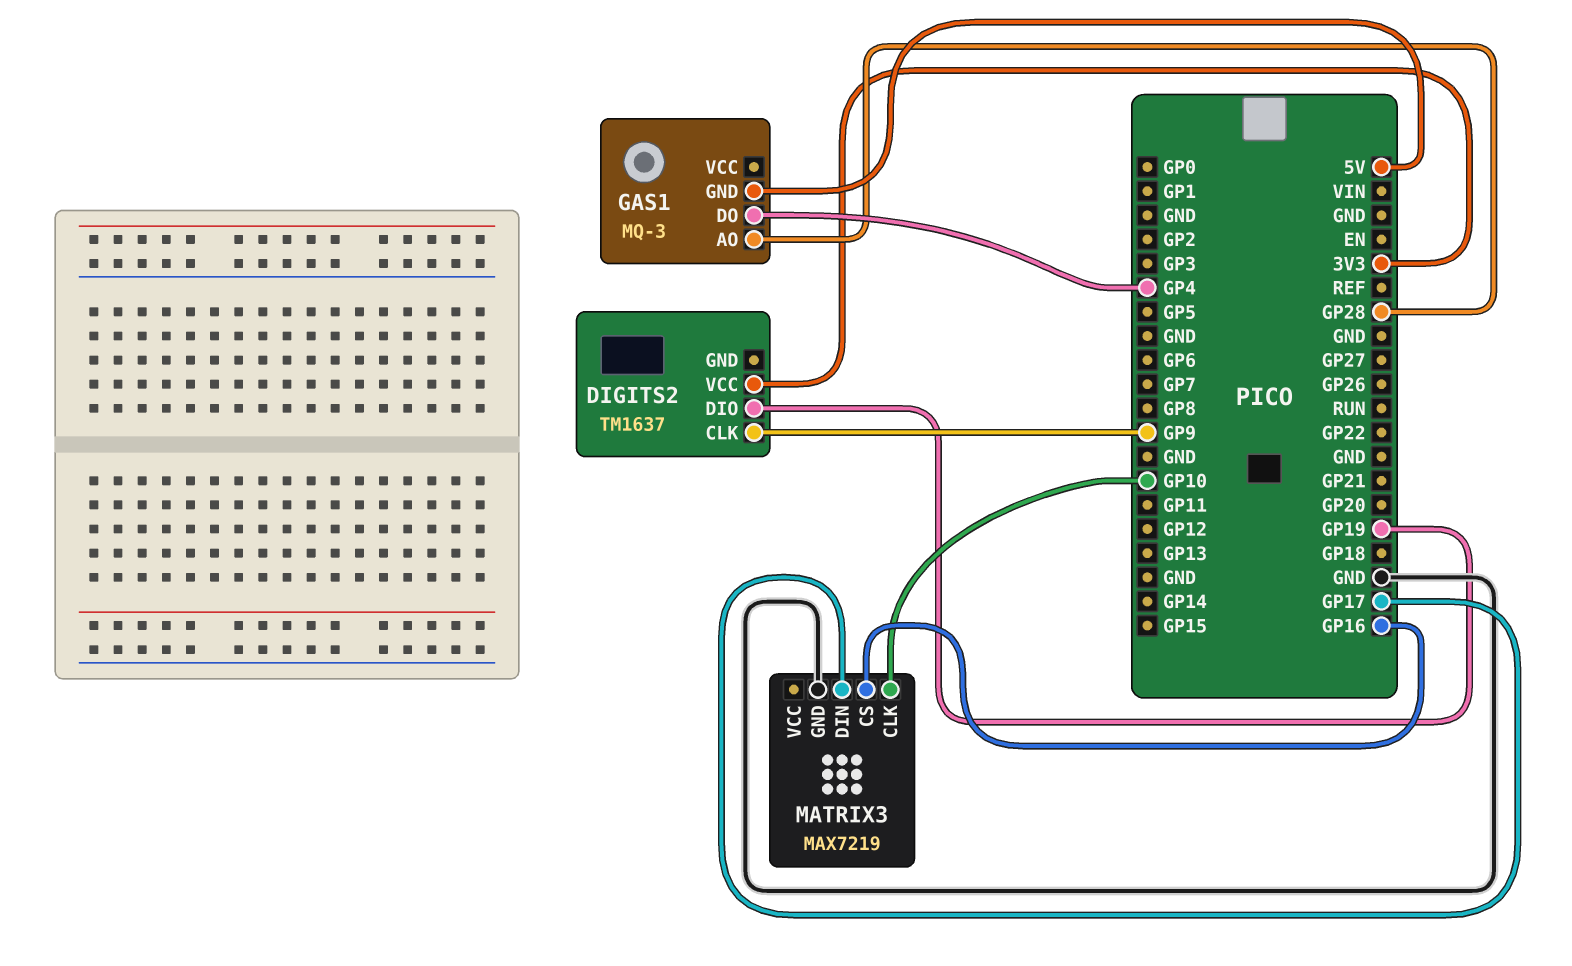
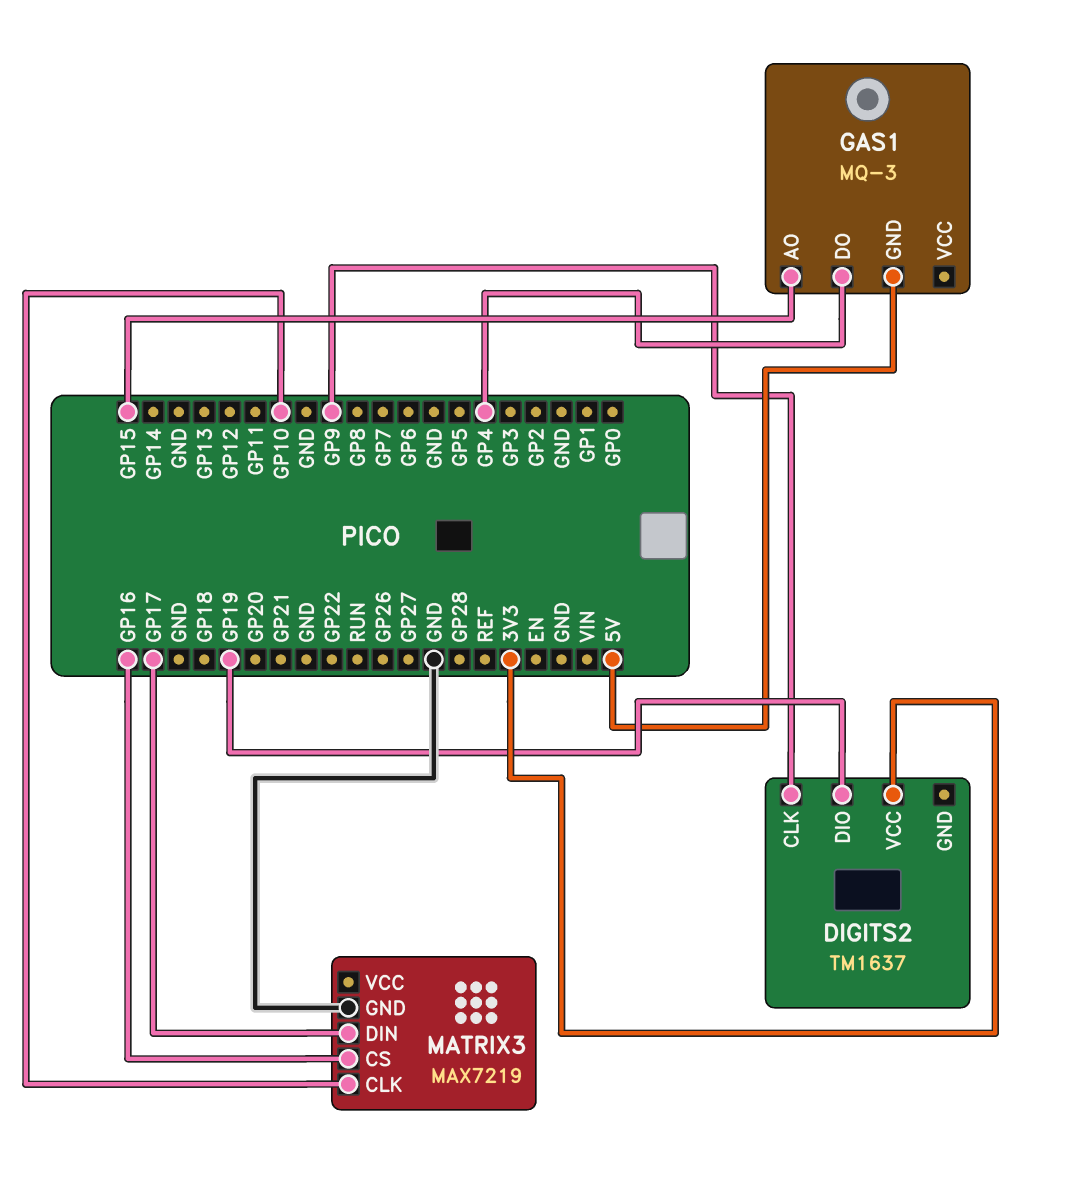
GAS1 pin AO: GP28 -> GP15

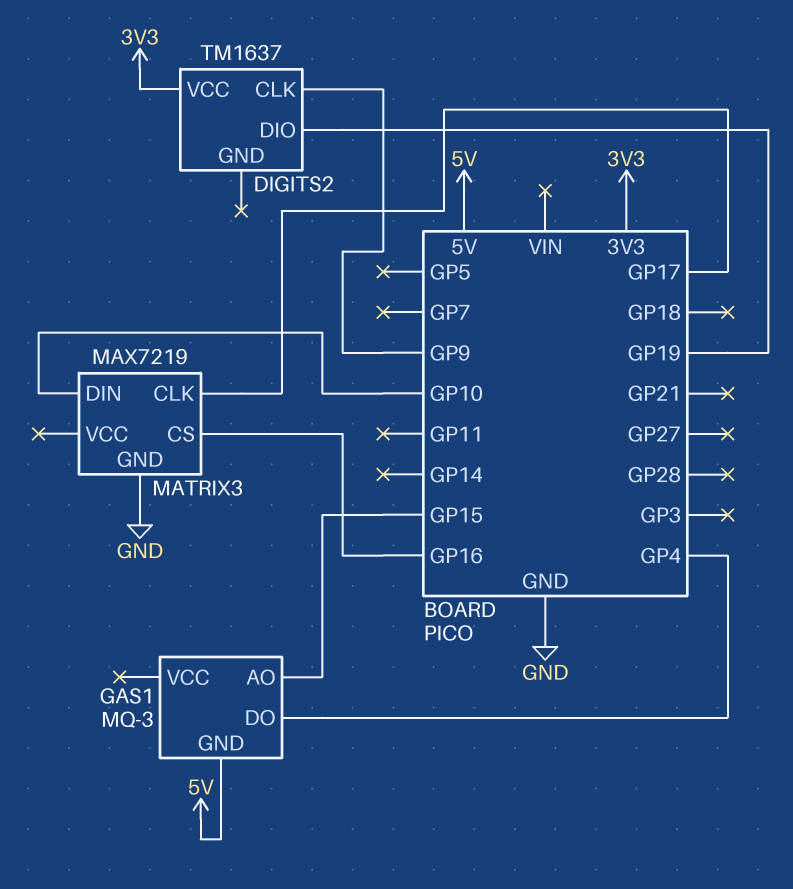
MATRIX3 pin CLK: GP10 -> GP17
MATRIX3 pin DIN: GP17 -> GP10

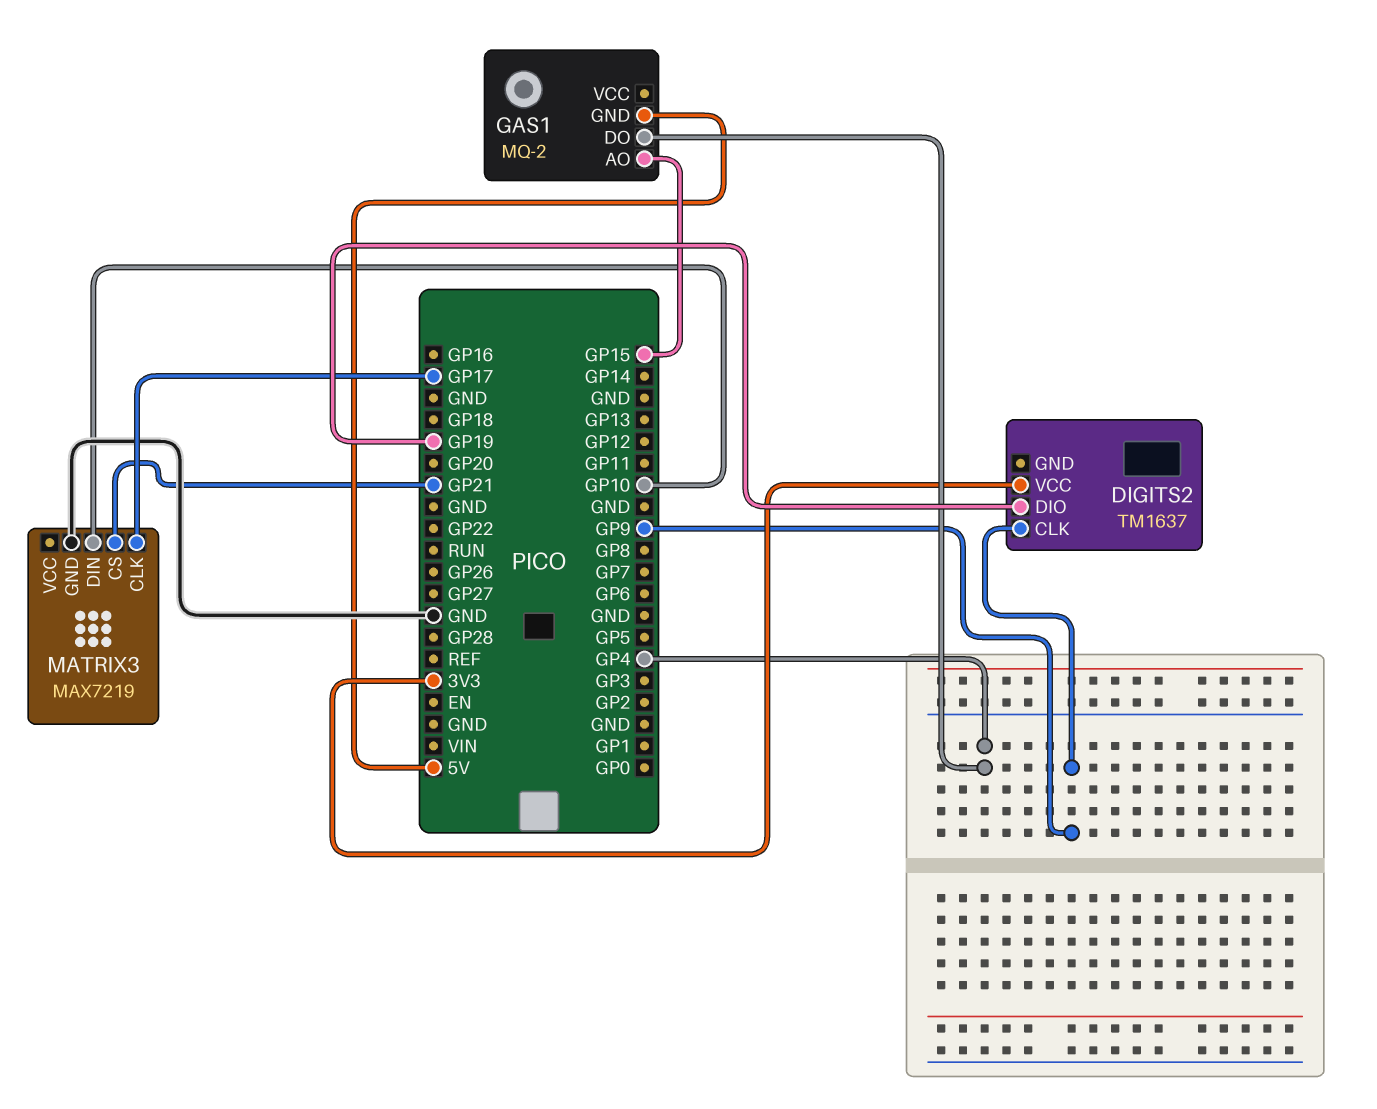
GAS1: MQ-3 -> MQ-2
MATRIX3 pin CS: GP16 -> GP21

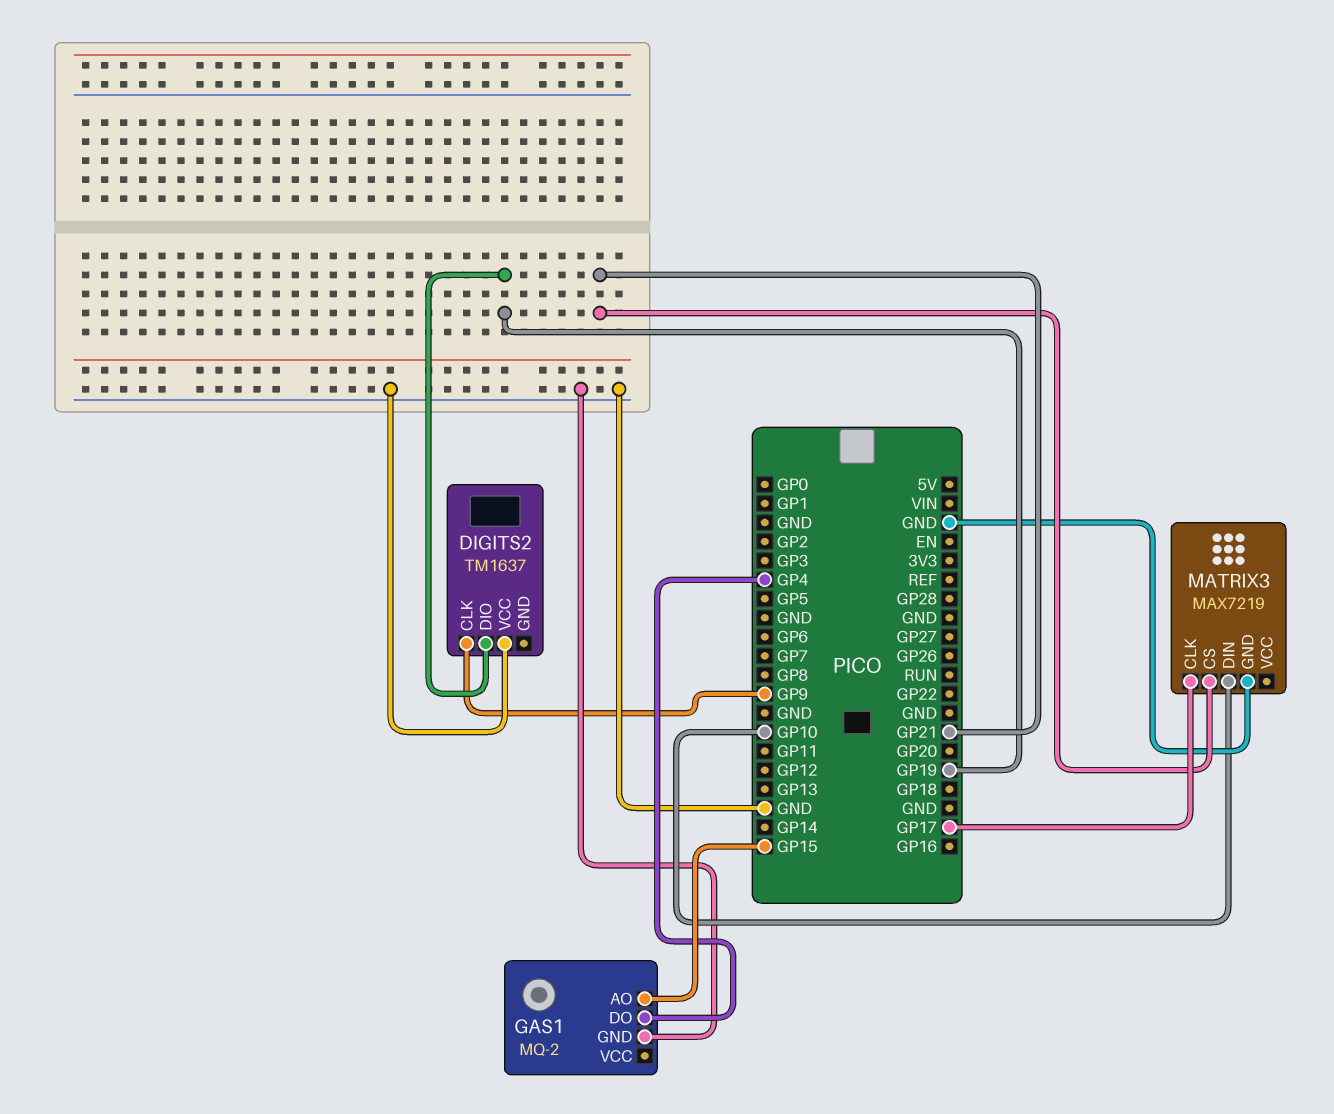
DIGITS2 pin VCC: 3V3 -> GND
GAS1 pin GND: 5V -> GND

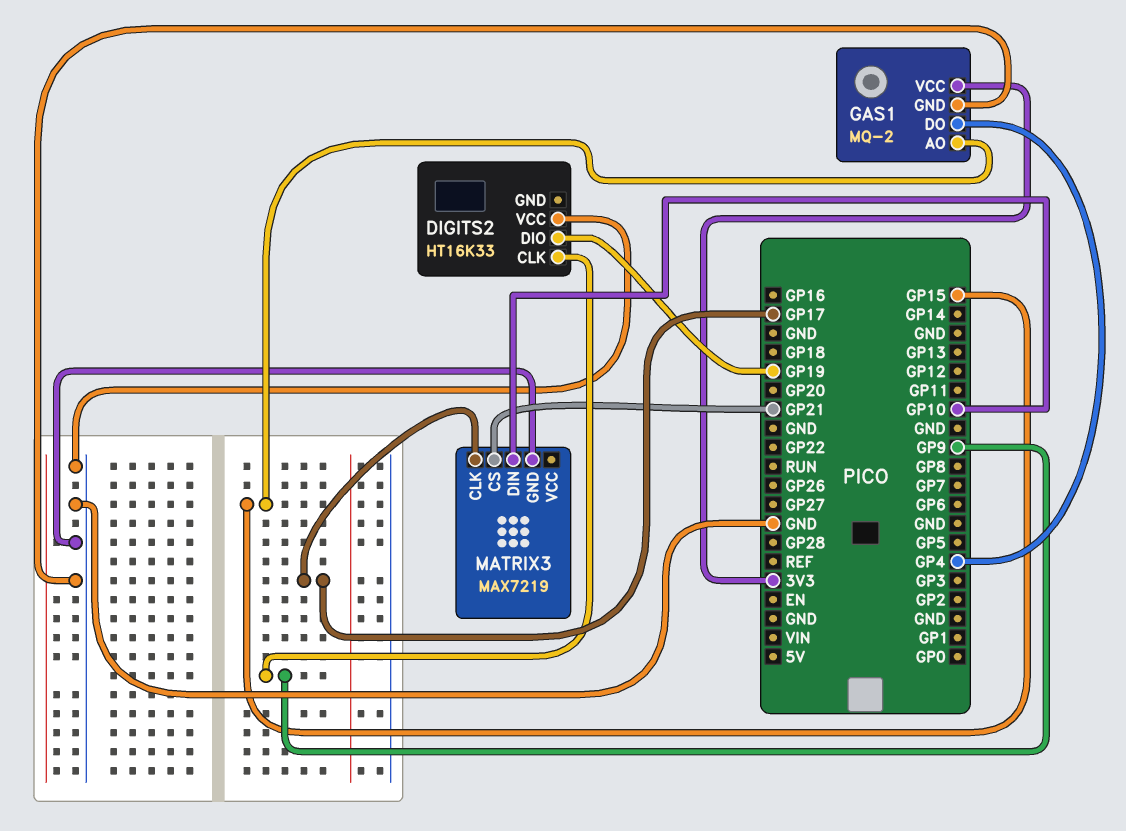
DIGITS2: TM1637 -> HT16K33
GAS1 pin VCC: none -> 3V3

